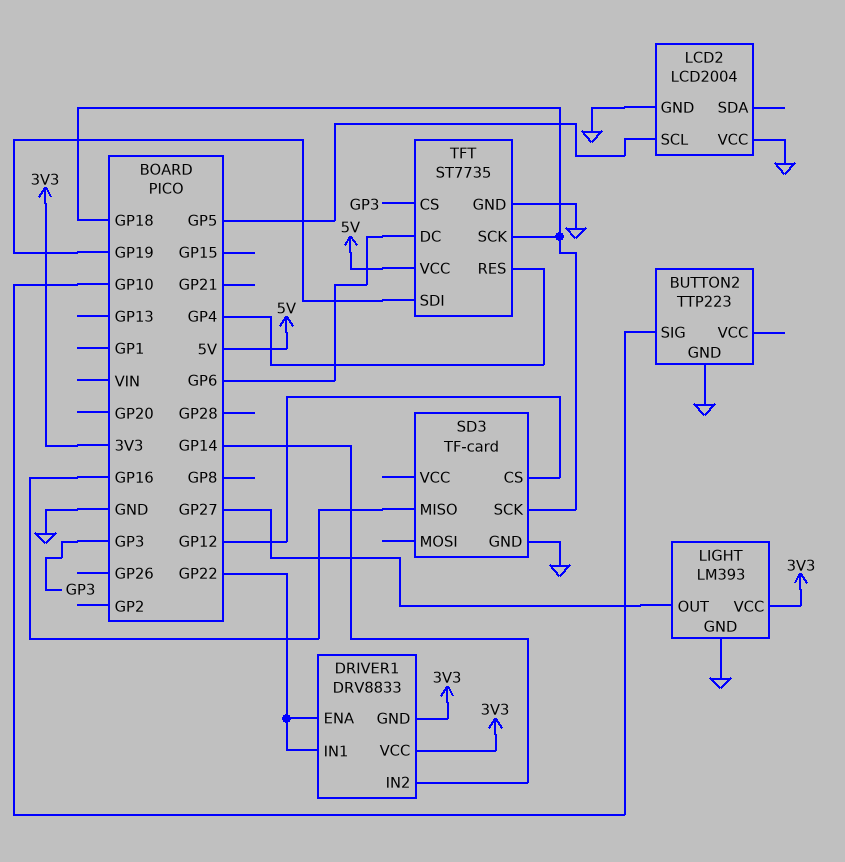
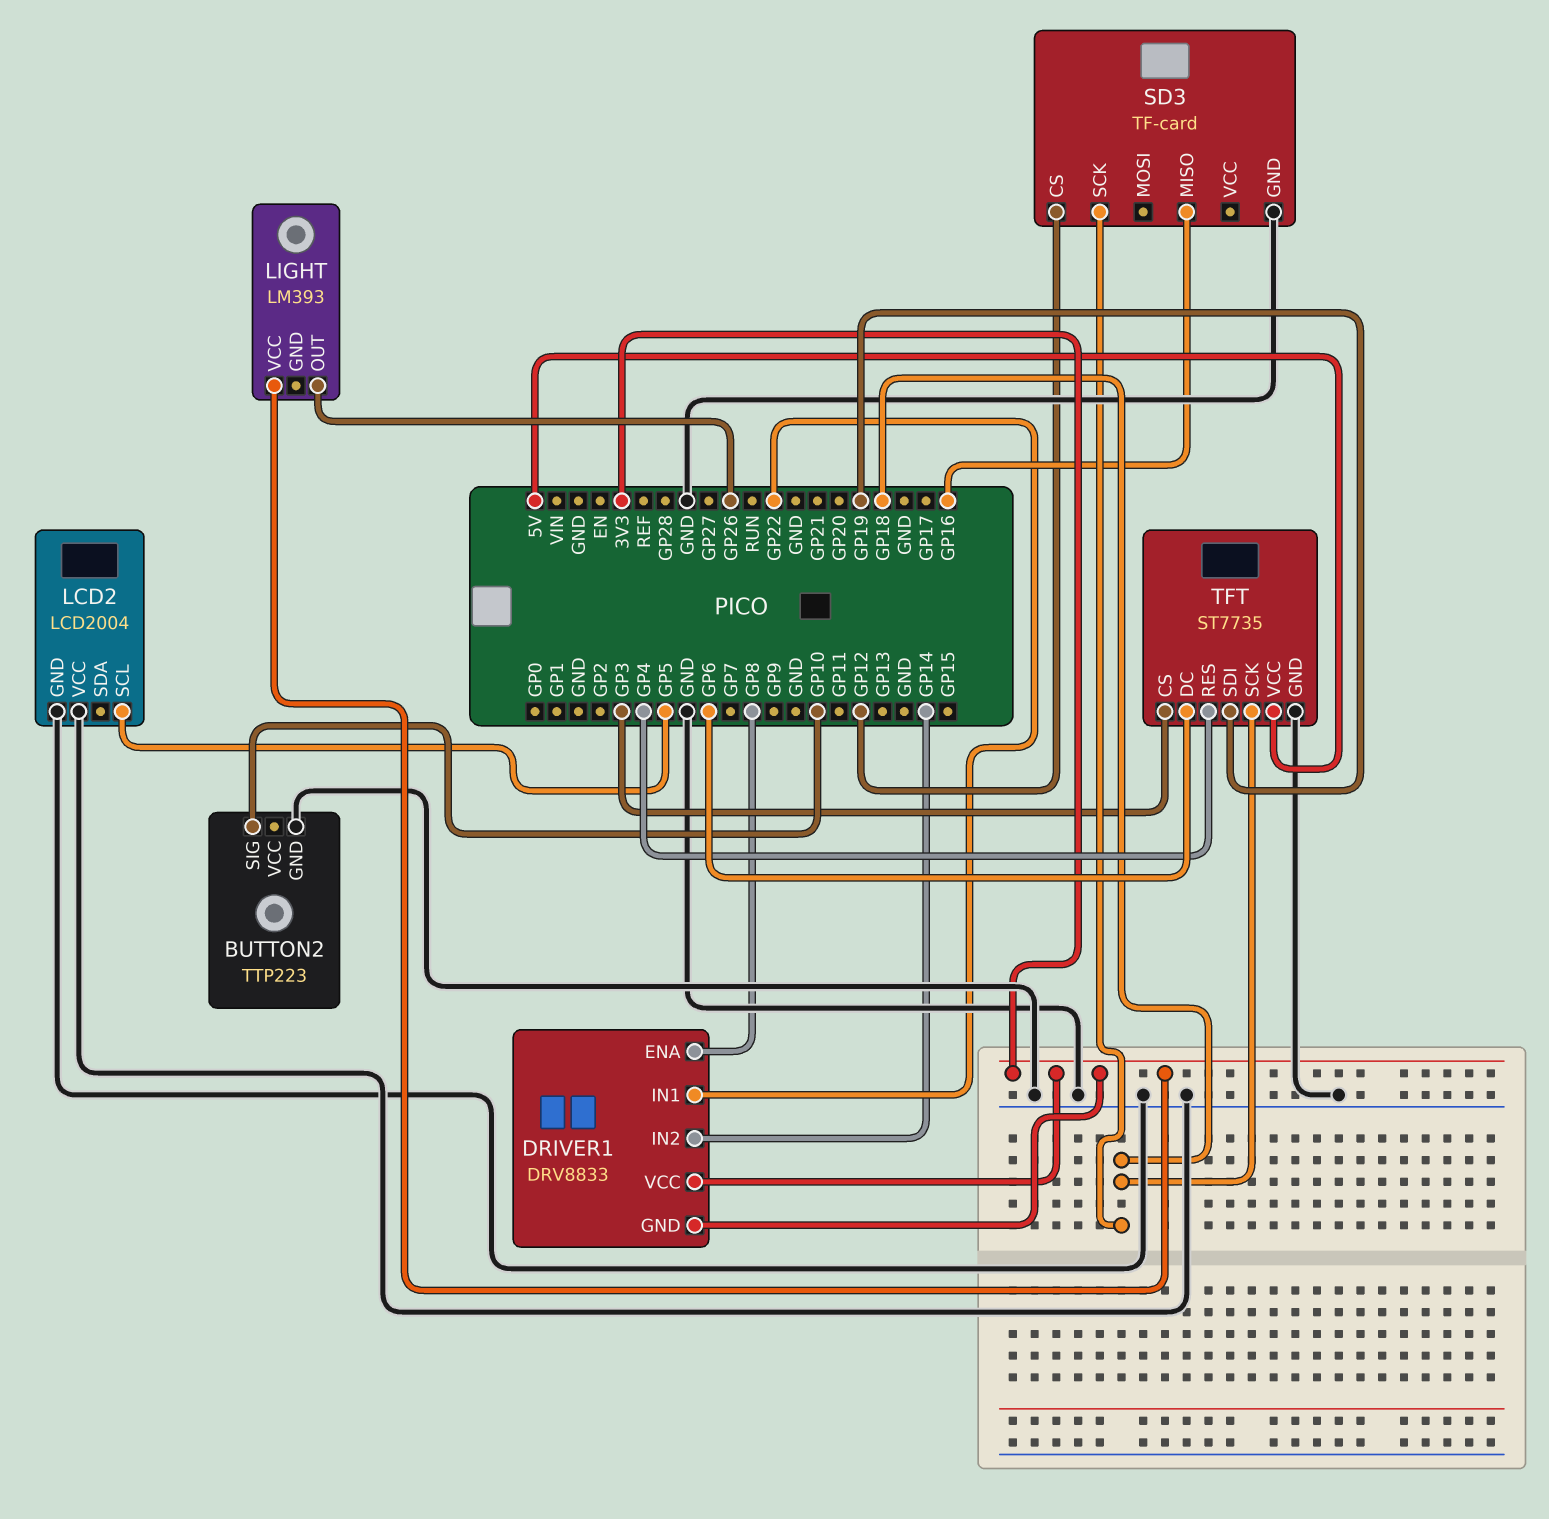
DRIVER1 pin ENA: GP22 -> GP8
LIGHT pin GND: GND -> none
LIGHT pin OUT: GP27 -> GP26

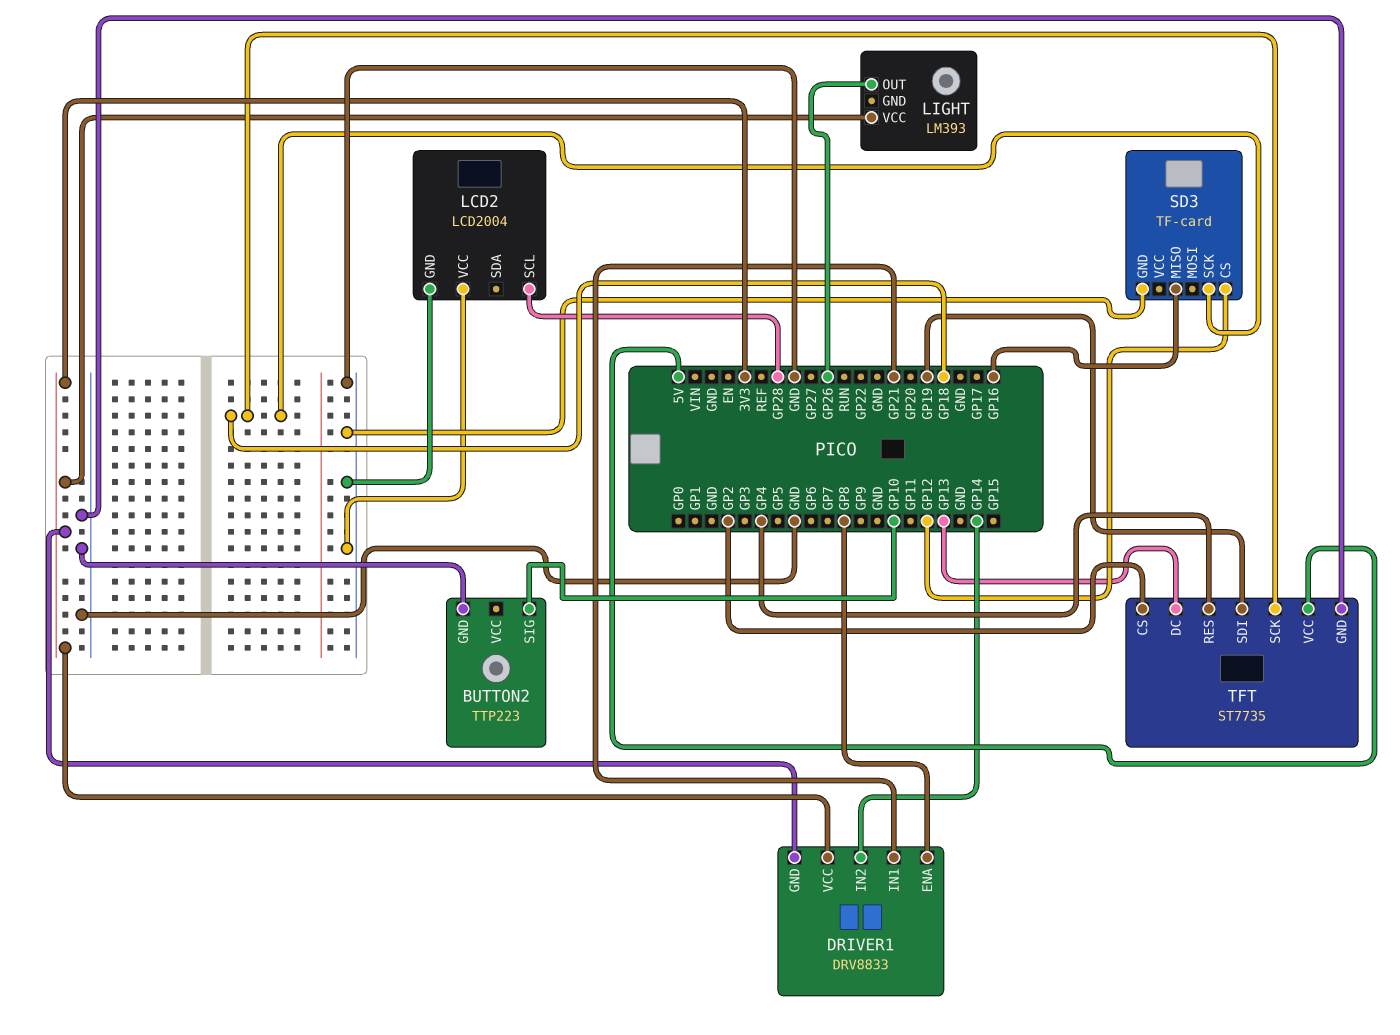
DRIVER1 pin IN1: GP22 -> GP21
LCD2 pin SCL: GP5 -> GP28
TFT pin CS: GP3 -> GP2
TFT pin DC: GP6 -> GP13

